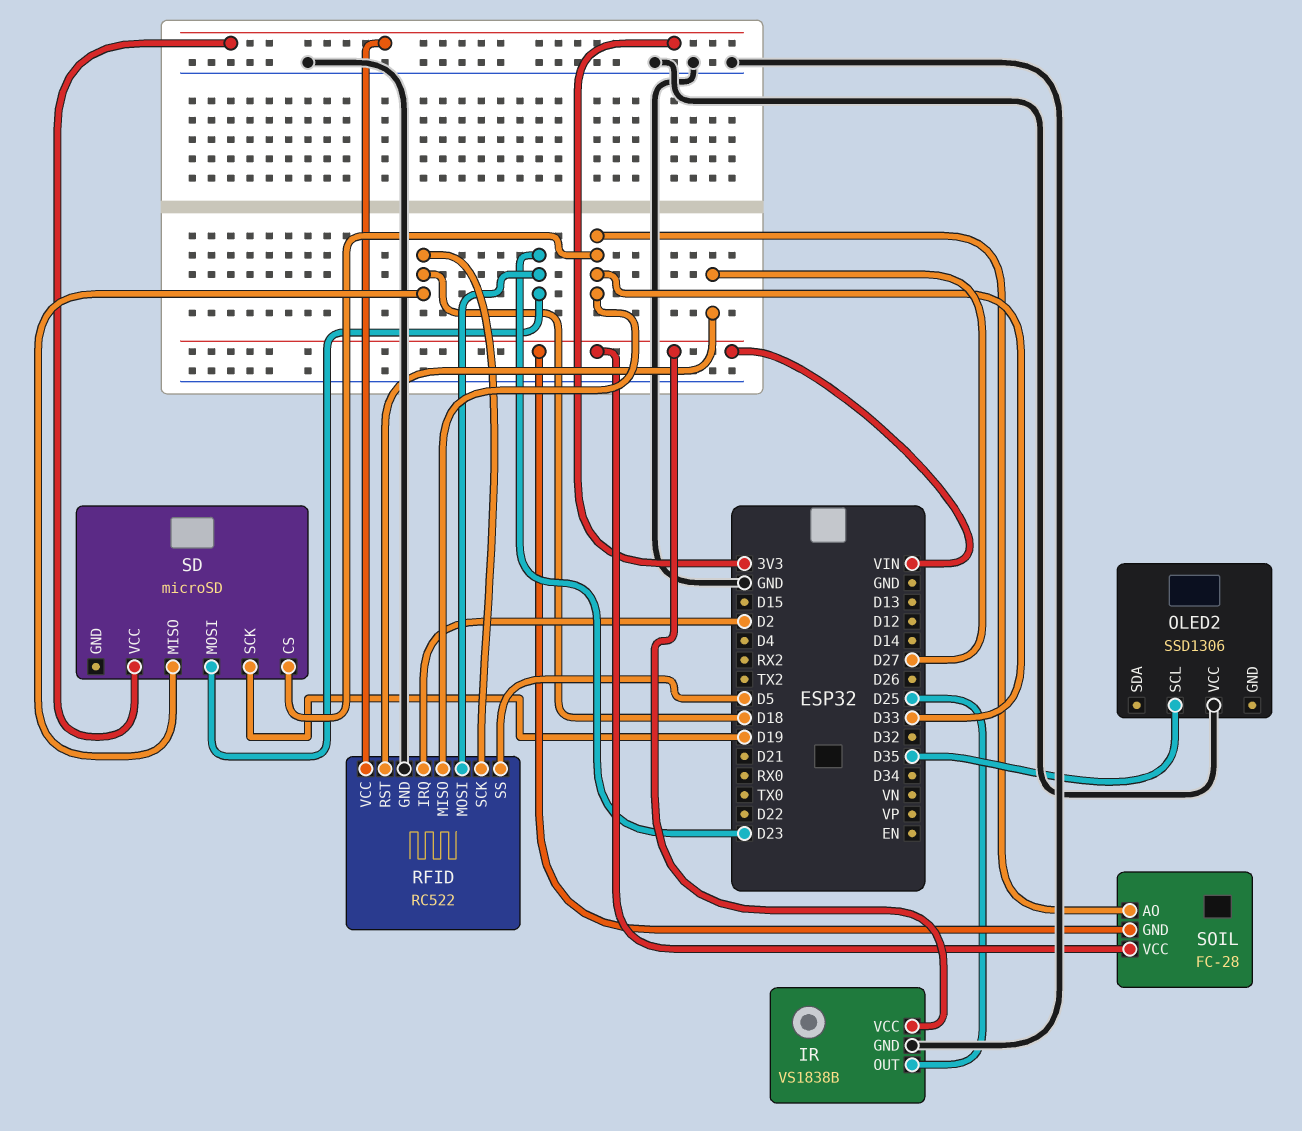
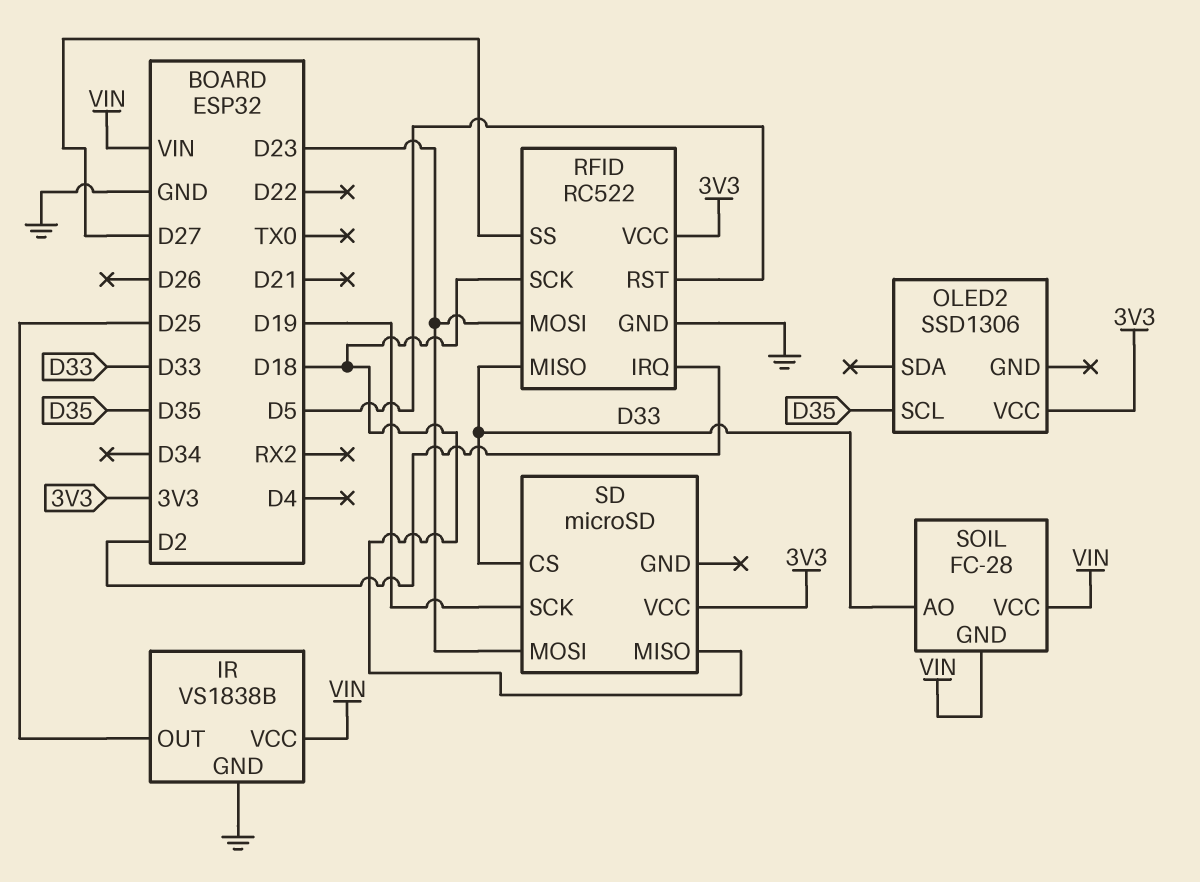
OLED2 pin VCC: GND -> 3V3
RFID pin RST: D27 -> D5
RFID pin SS: D5 -> D27

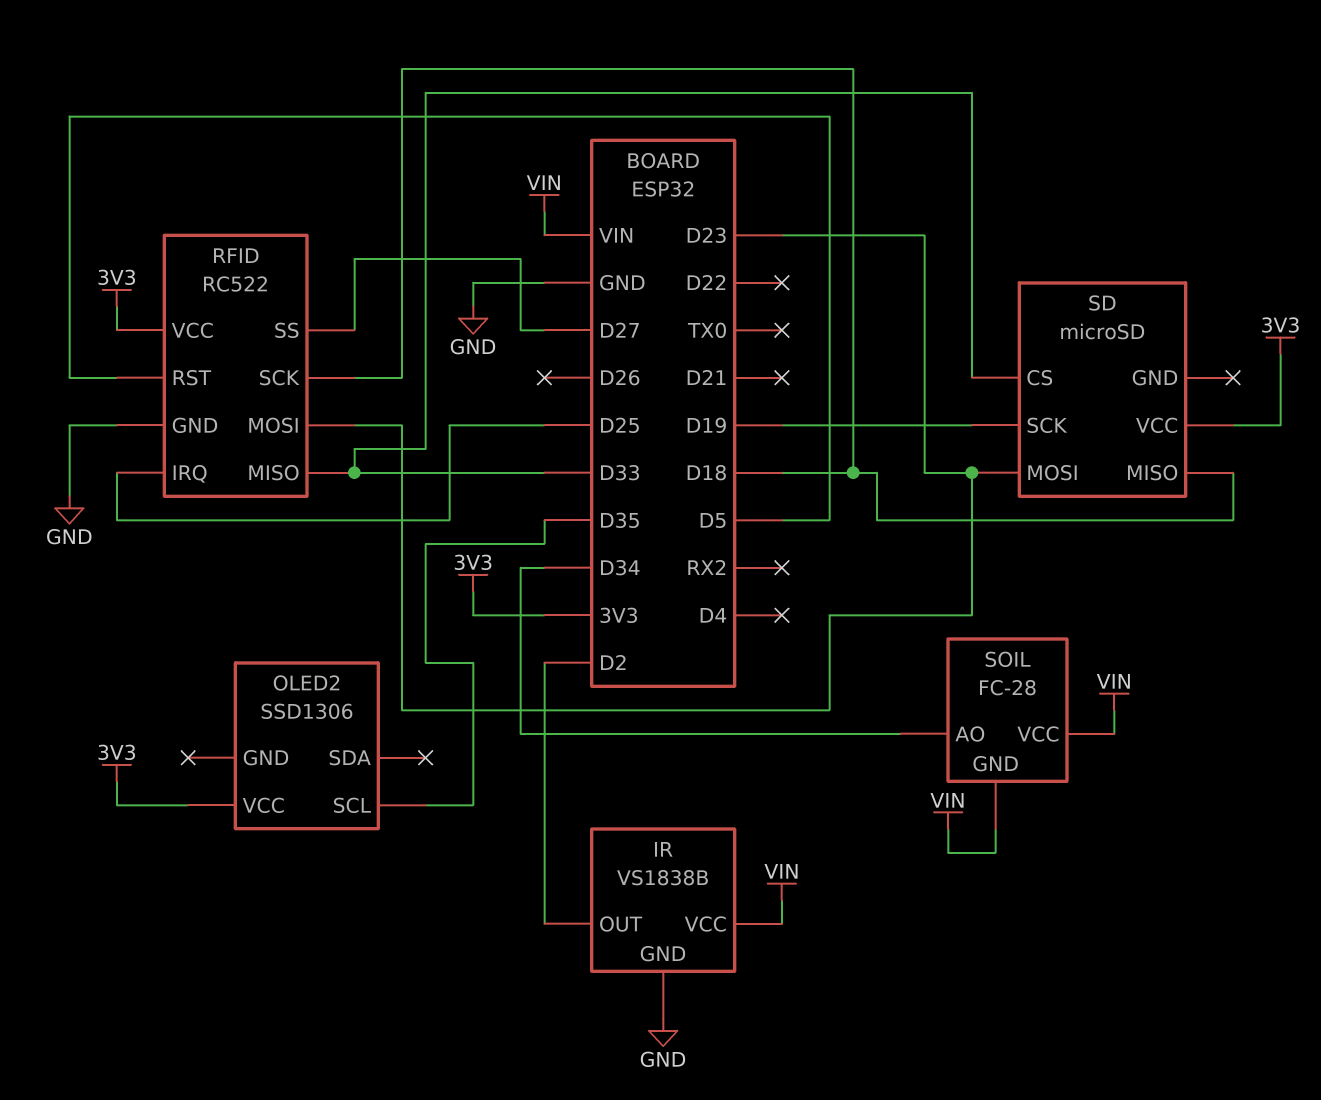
IR pin OUT: D25 -> D2
RFID pin IRQ: D2 -> D25
SOIL pin AO: D33 -> D34

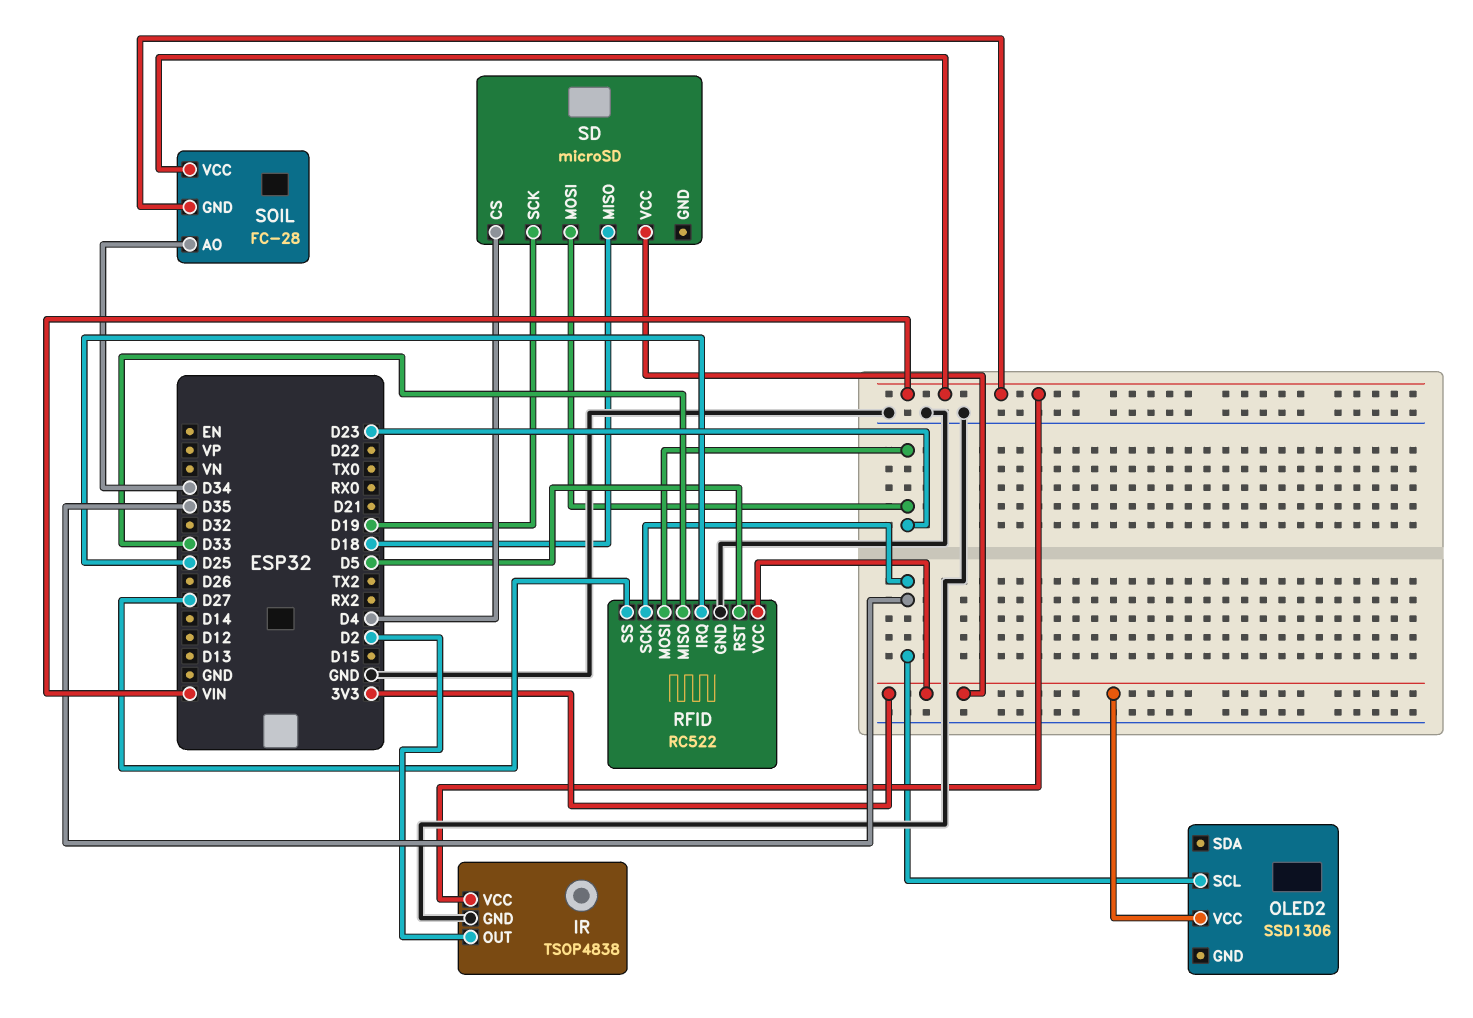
IR: VS1838B -> TSOP4838
RFID pin SCK: D18 -> D35
SD pin CS: D33 -> D4

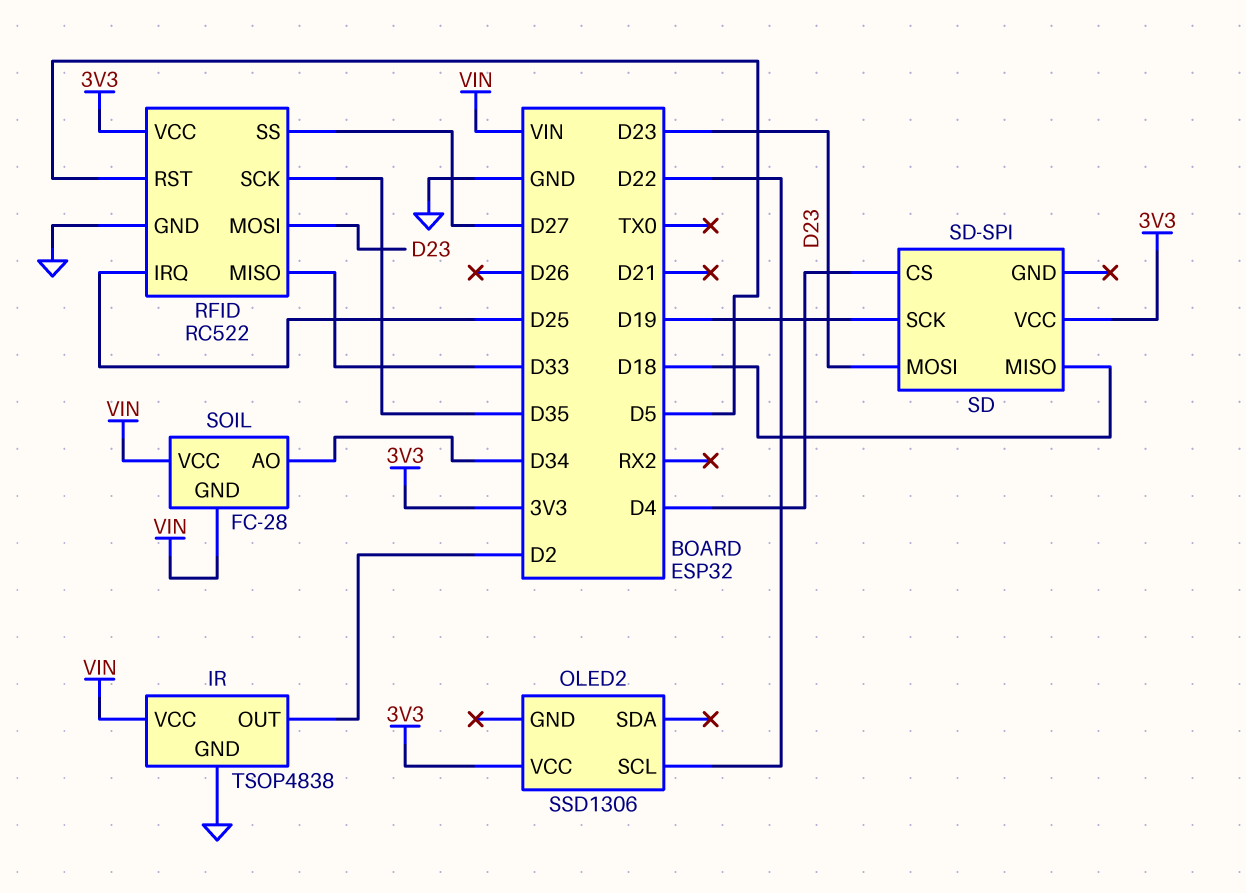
OLED2 pin SCL: D35 -> D22
SD: microSD -> SD-SPI

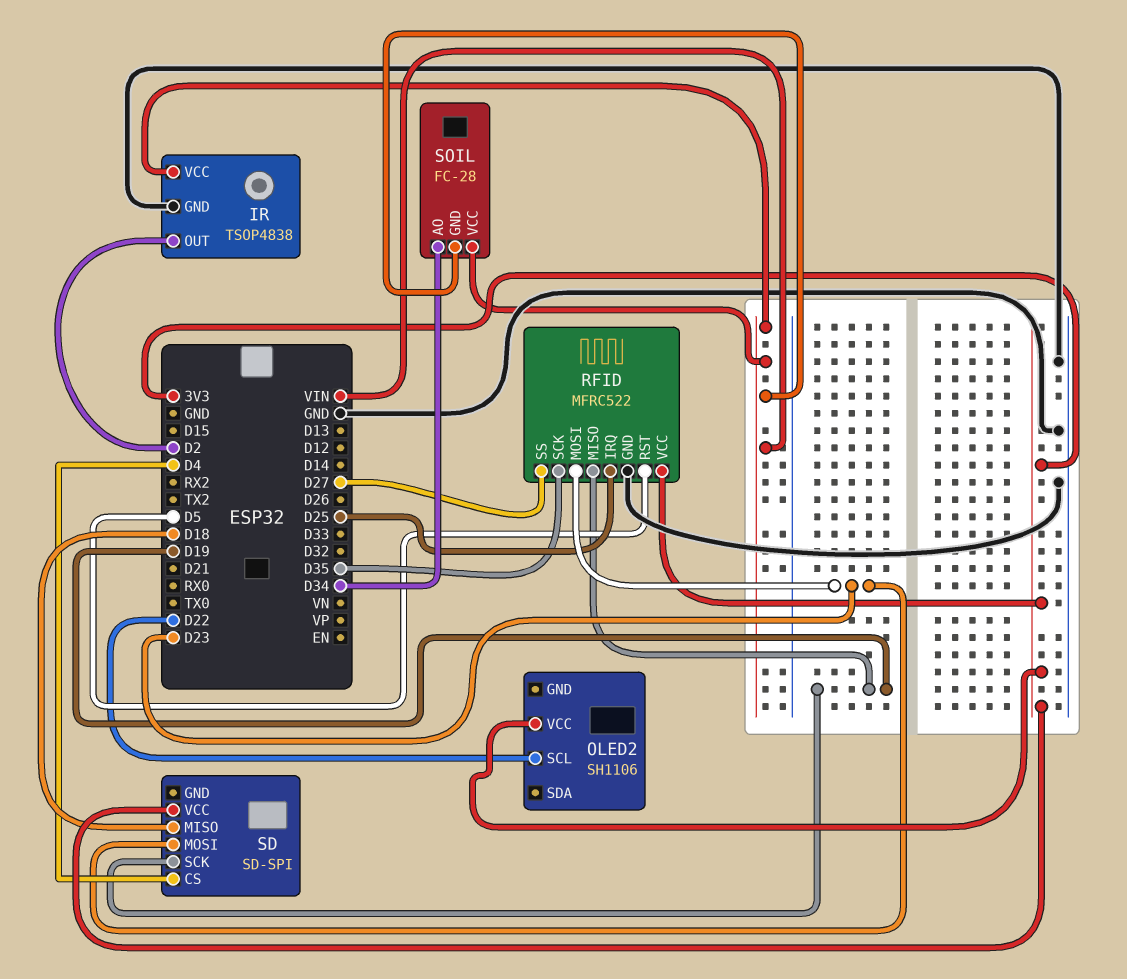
OLED2: SSD1306 -> SH1106
RFID: RC522 -> MFRC522
RFID pin MISO: D33 -> D19

